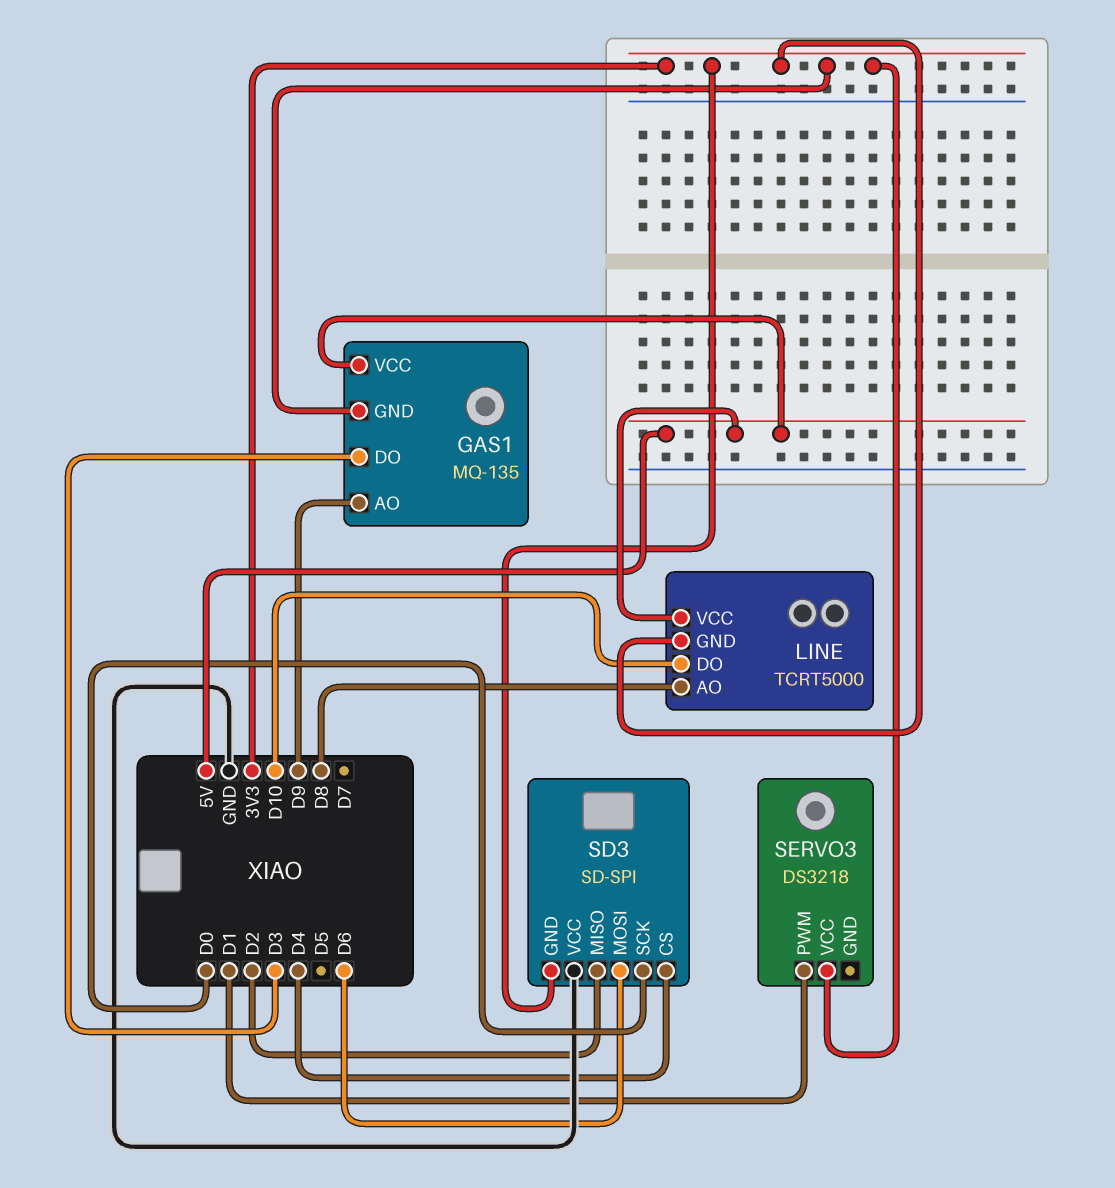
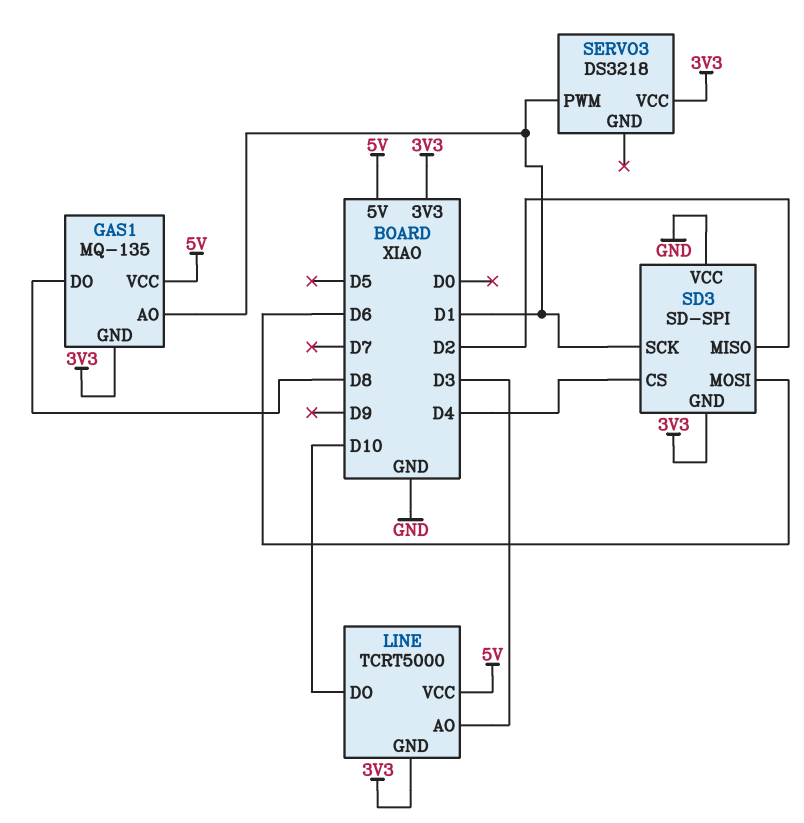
GAS1 pin AO: D9 -> D1
GAS1 pin DO: D3 -> D8
LINE pin AO: D8 -> D3
SD3 pin SCK: D0 -> D1

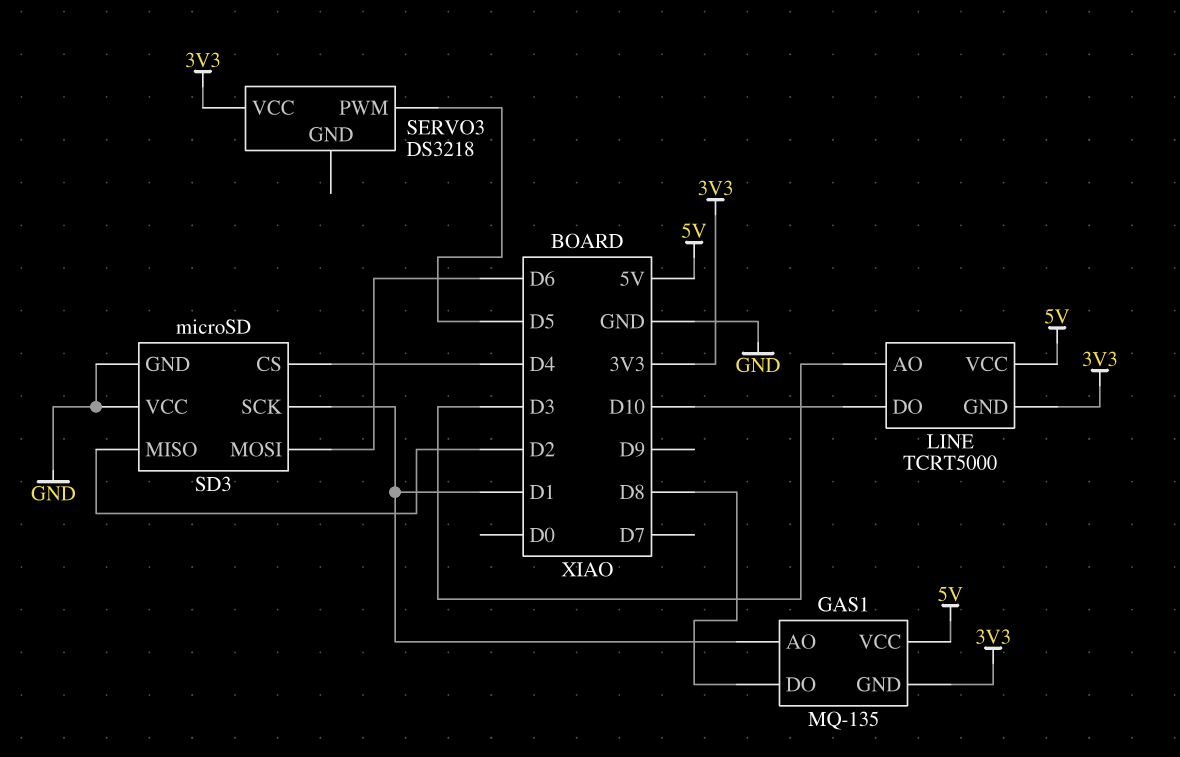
SD3: SD-SPI -> microSD
SD3 pin GND: 3V3 -> GND
SERVO3 pin PWM: D1 -> D5

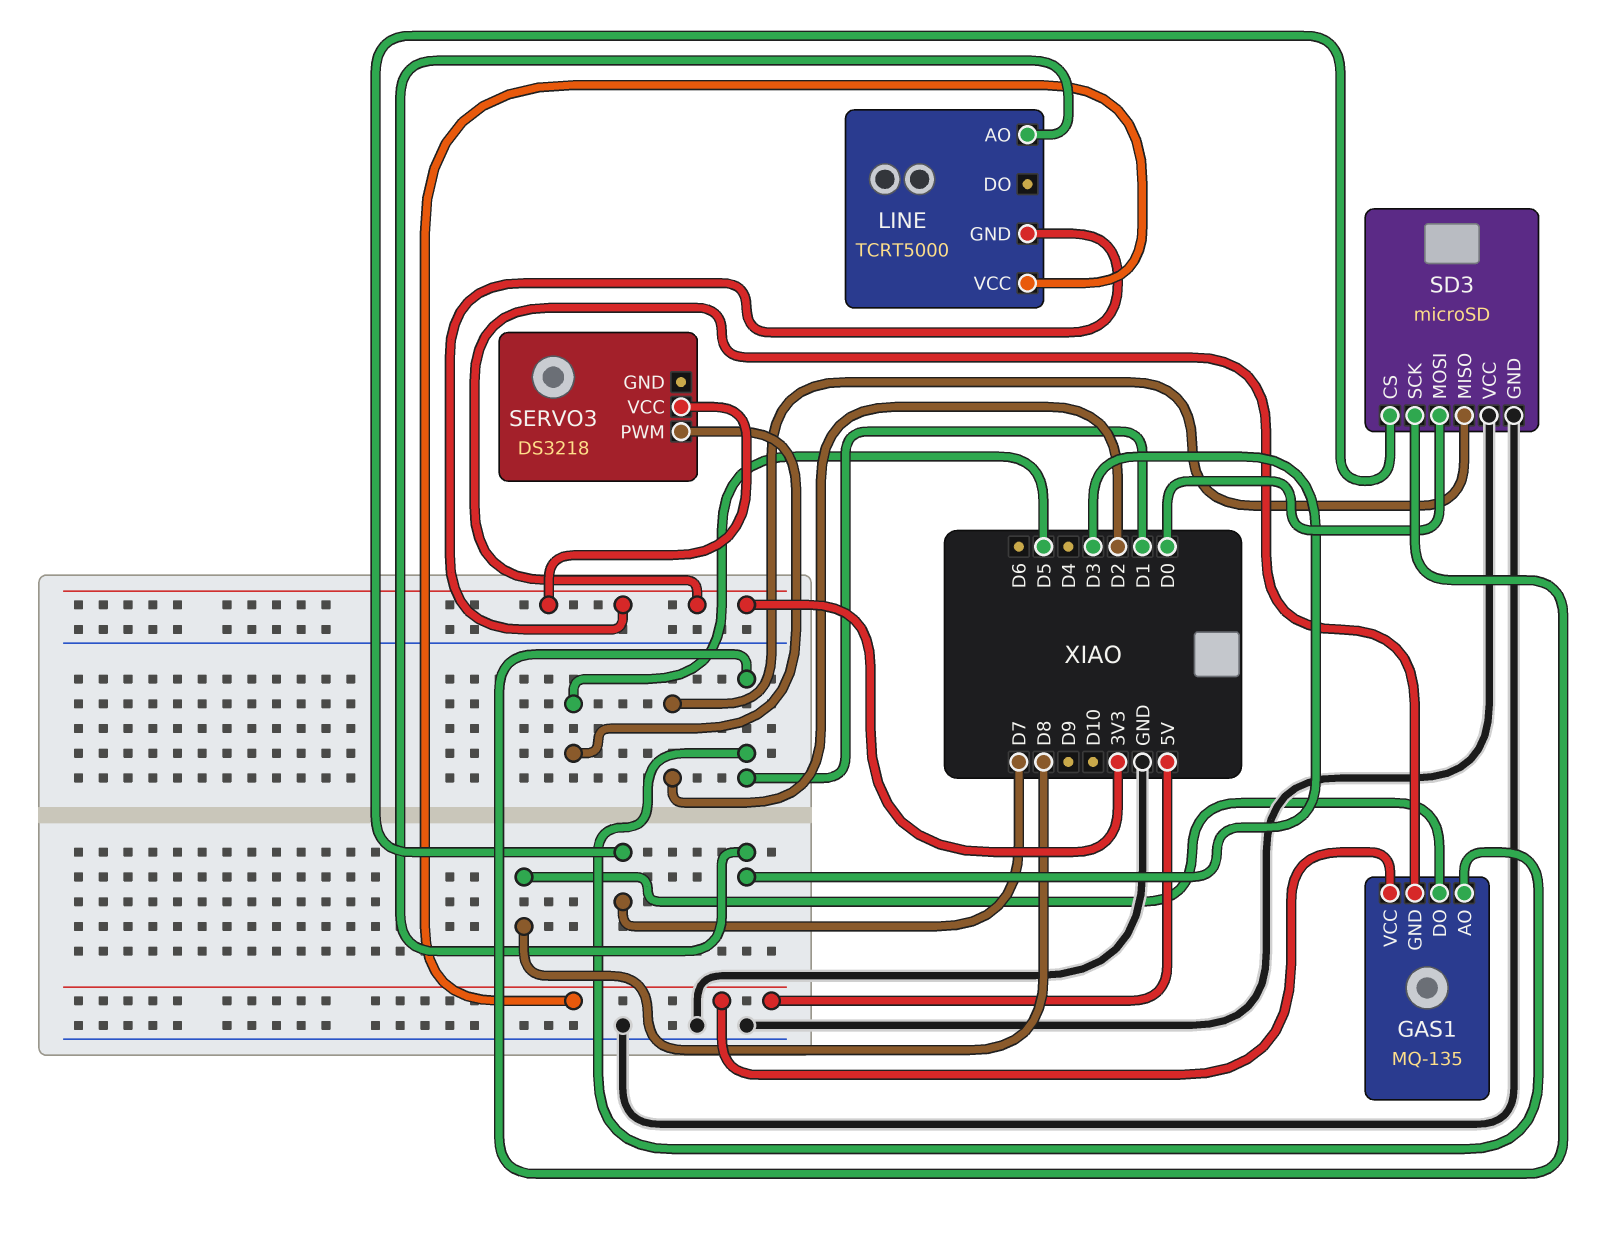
LINE pin DO: D10 -> none
SD3 pin CS: D4 -> D7
SD3 pin MOSI: D6 -> D0

